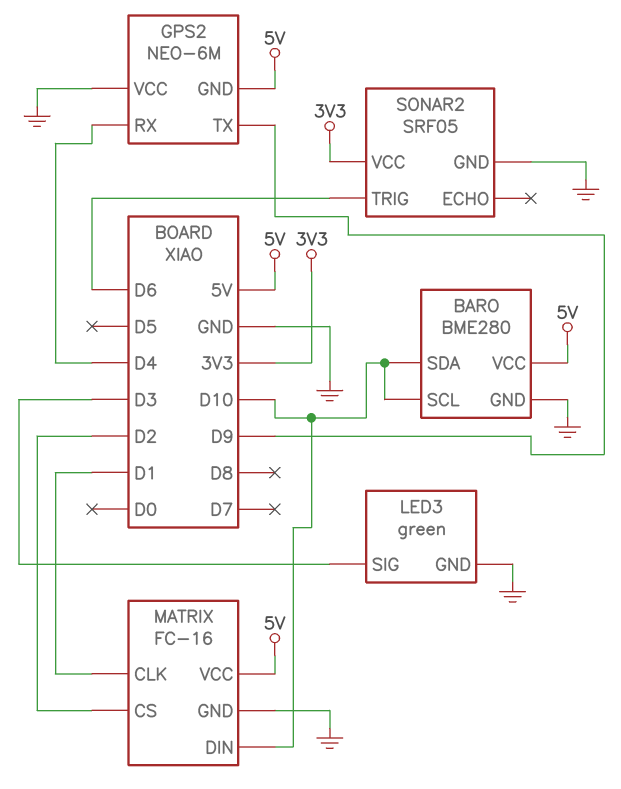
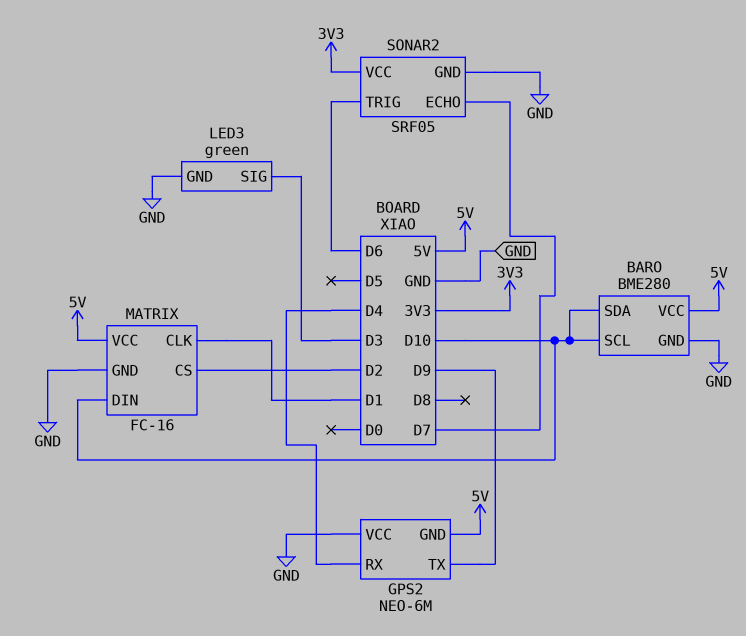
SONAR2 pin ECHO: none -> D7

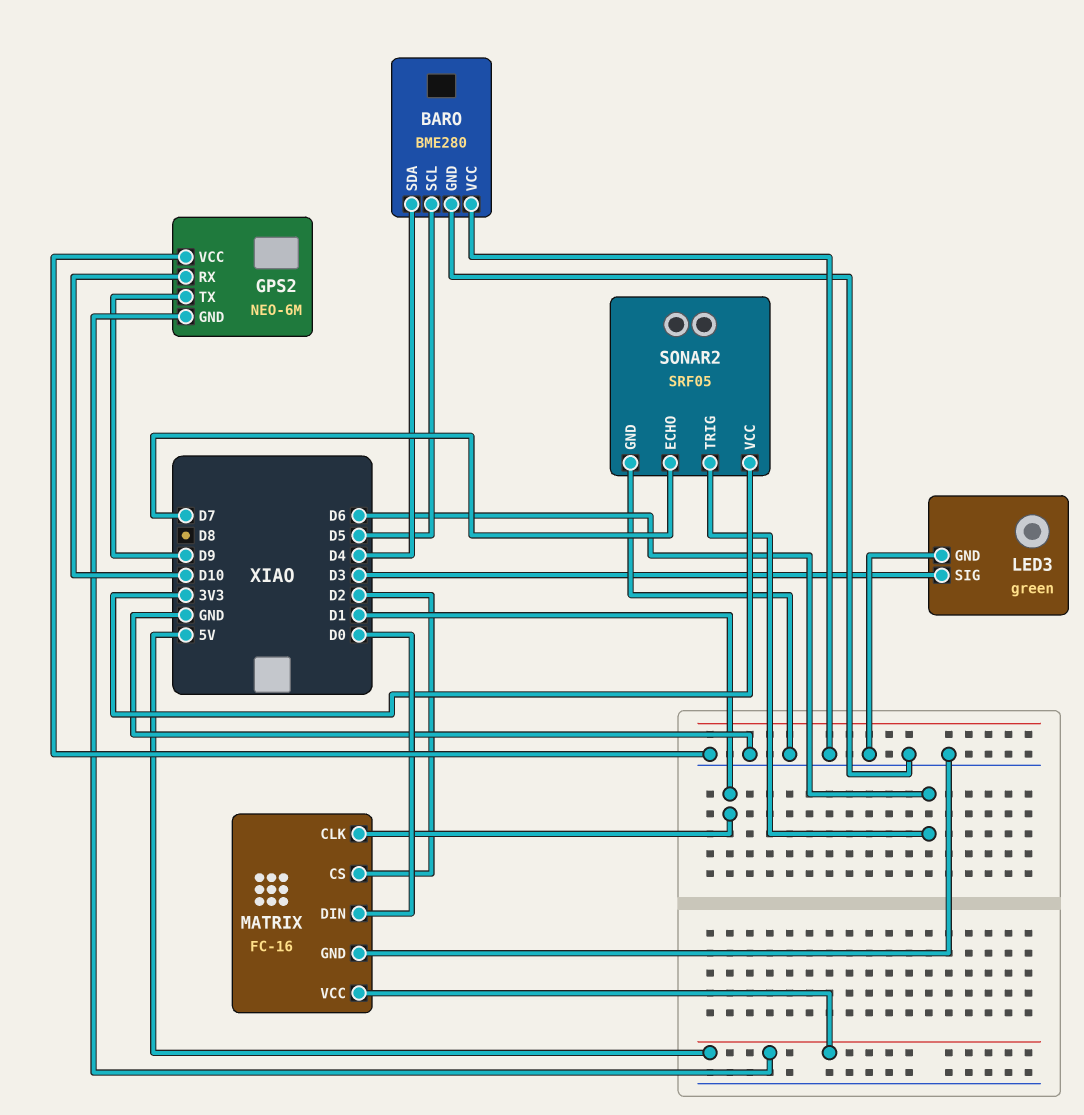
BARO pin SCL: D10 -> D5
BARO pin SDA: D10 -> D4
BARO pin VCC: 5V -> GND
GPS2 pin RX: D4 -> D10
MATRIX pin DIN: D10 -> D0

